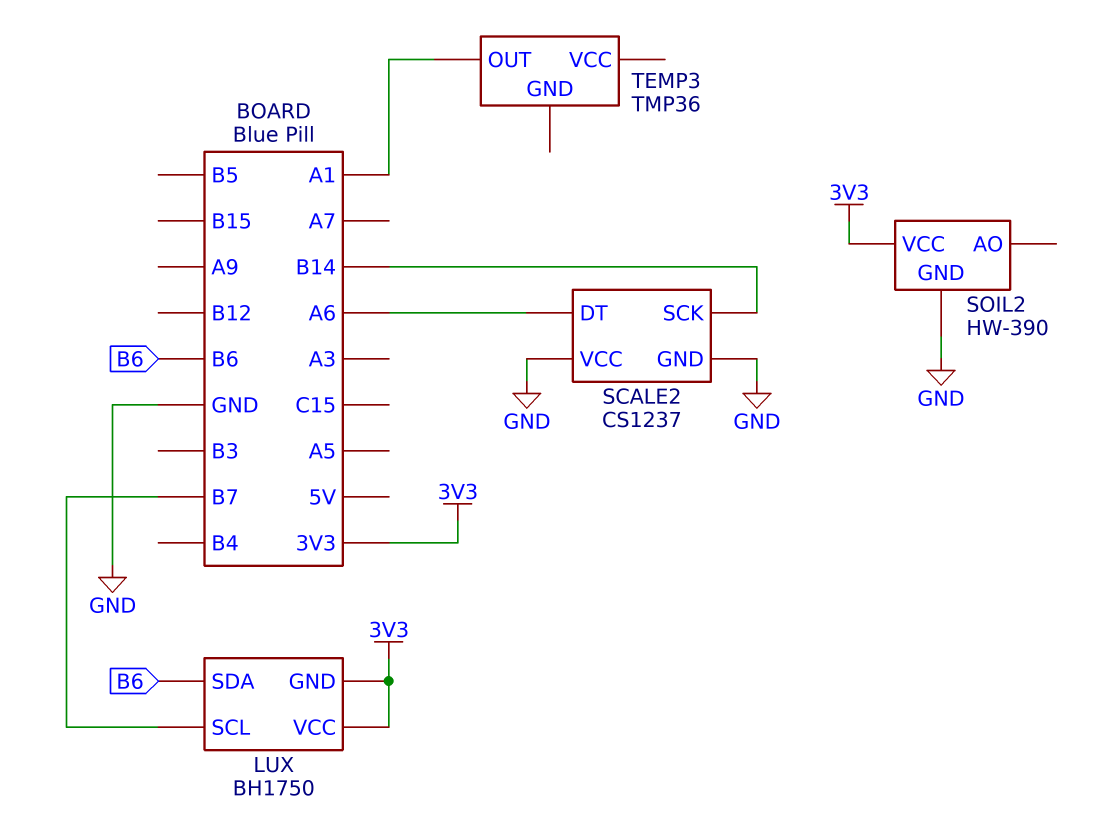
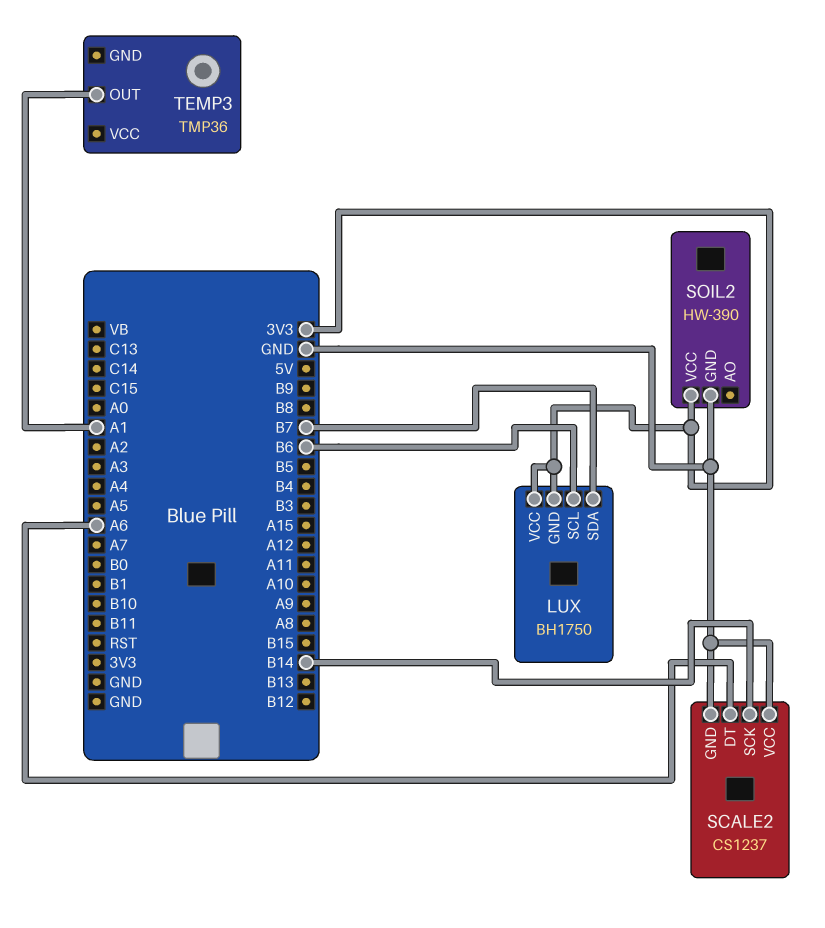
LUX pin SCL: B7 -> B6
LUX pin SDA: B6 -> B7

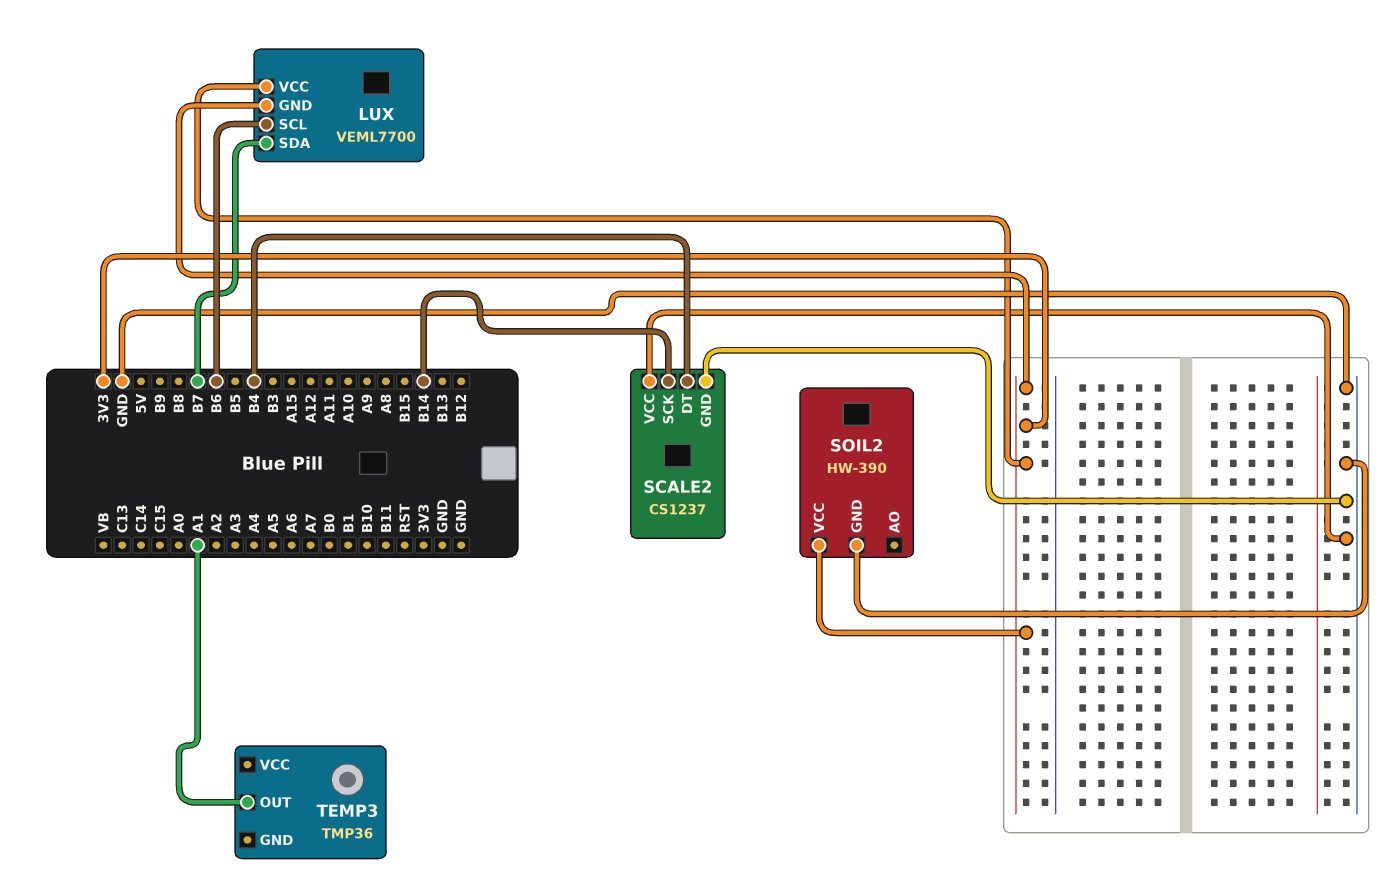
LUX: BH1750 -> VEML7700
SCALE2 pin DT: A6 -> B4

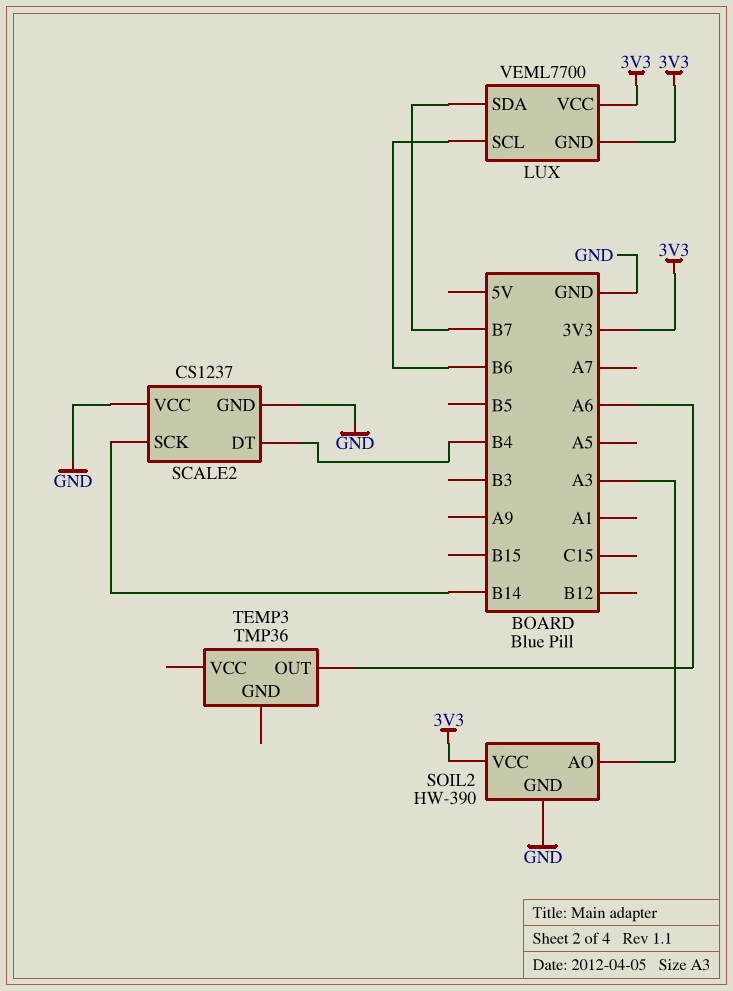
SOIL2 pin AO: none -> A3
TEMP3 pin OUT: A1 -> A6

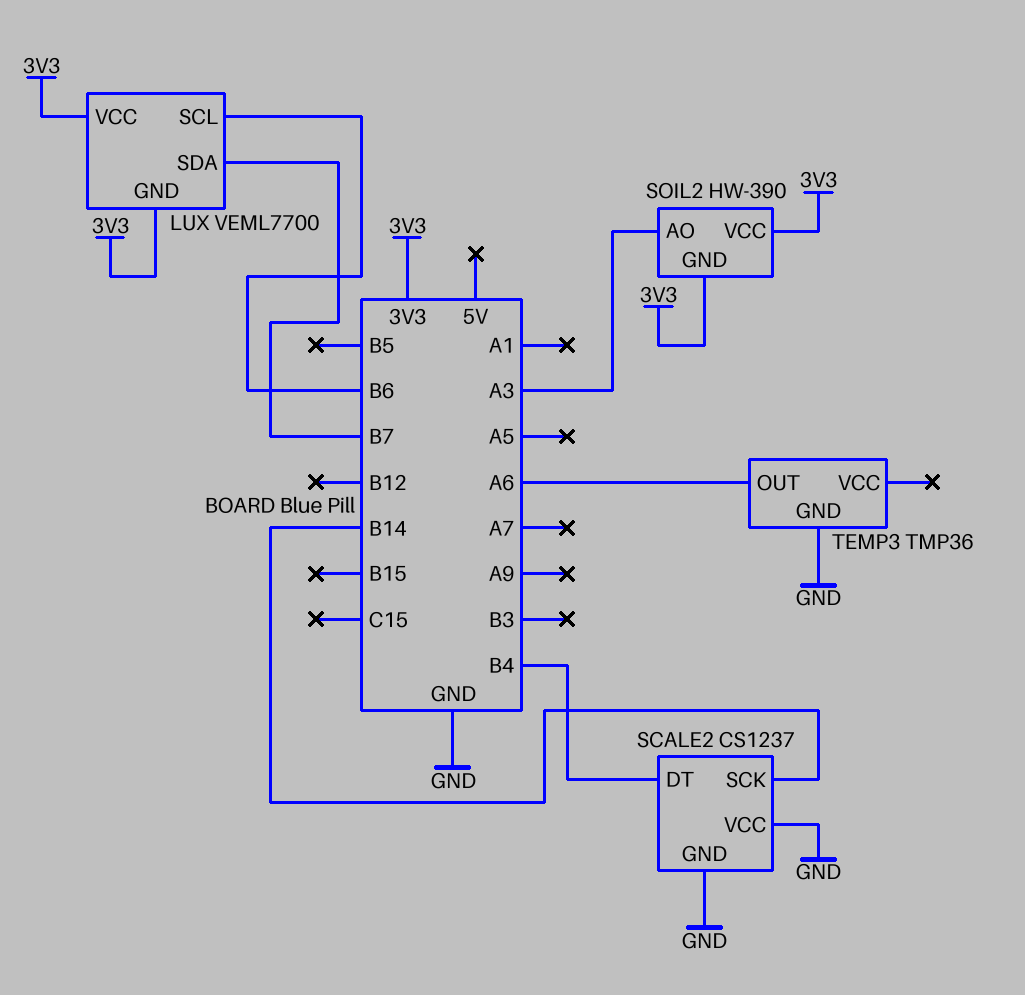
SOIL2 pin GND: GND -> 3V3
TEMP3 pin GND: none -> GND

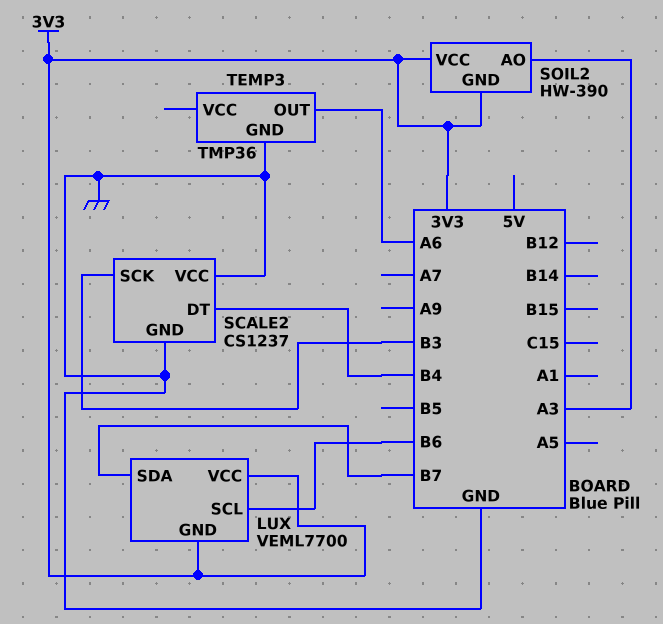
SCALE2 pin SCK: B14 -> B3

